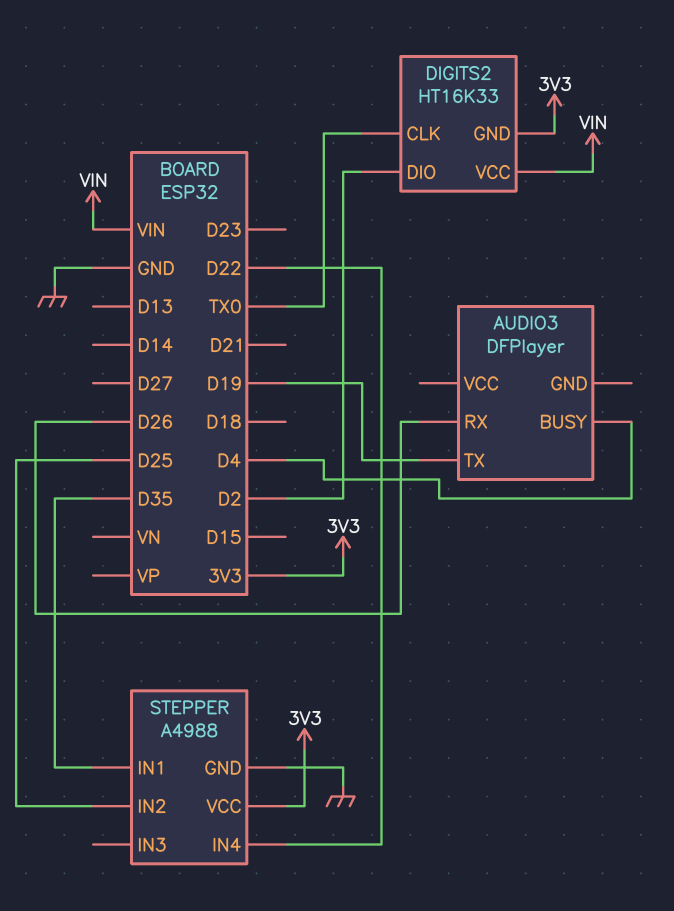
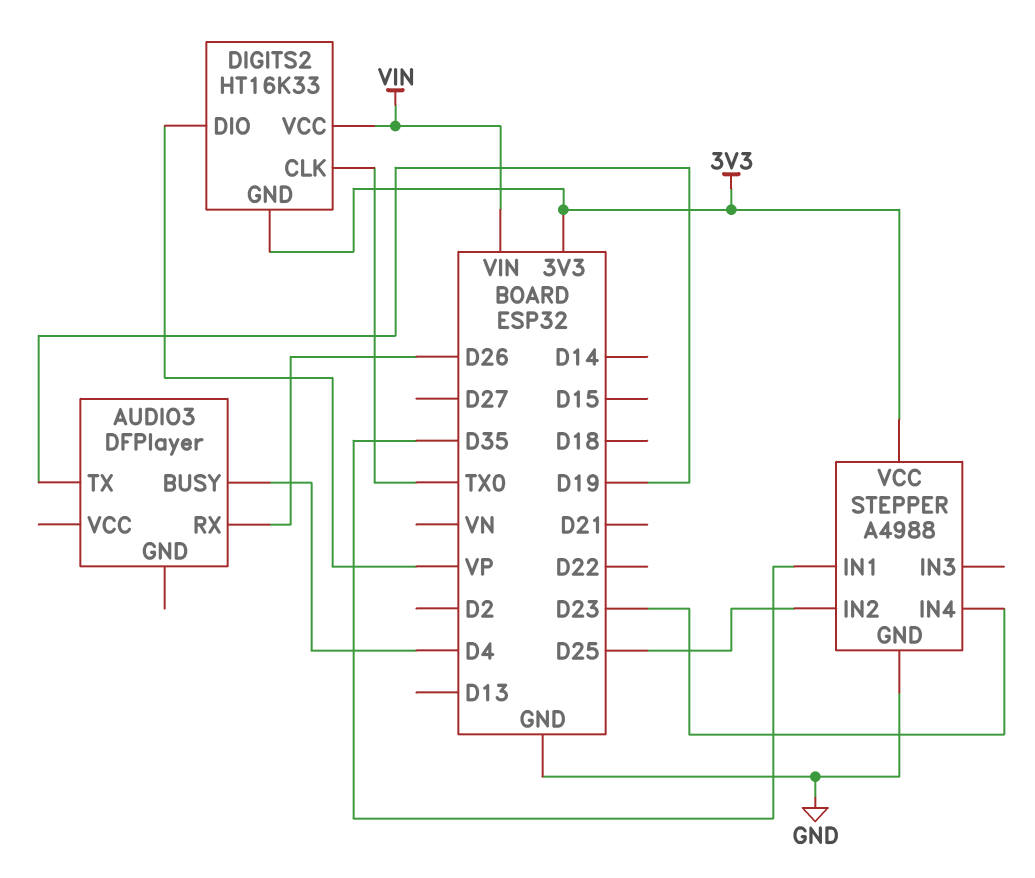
DIGITS2 pin DIO: D2 -> VP
STEPPER pin IN4: D22 -> D23

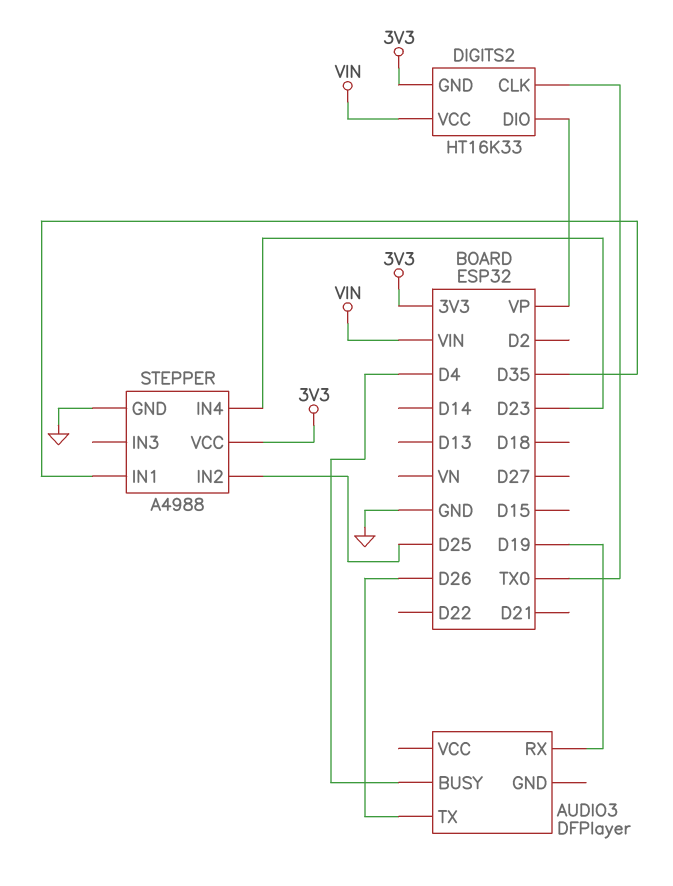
AUDIO3 pin RX: D26 -> D19
AUDIO3 pin TX: D19 -> D26

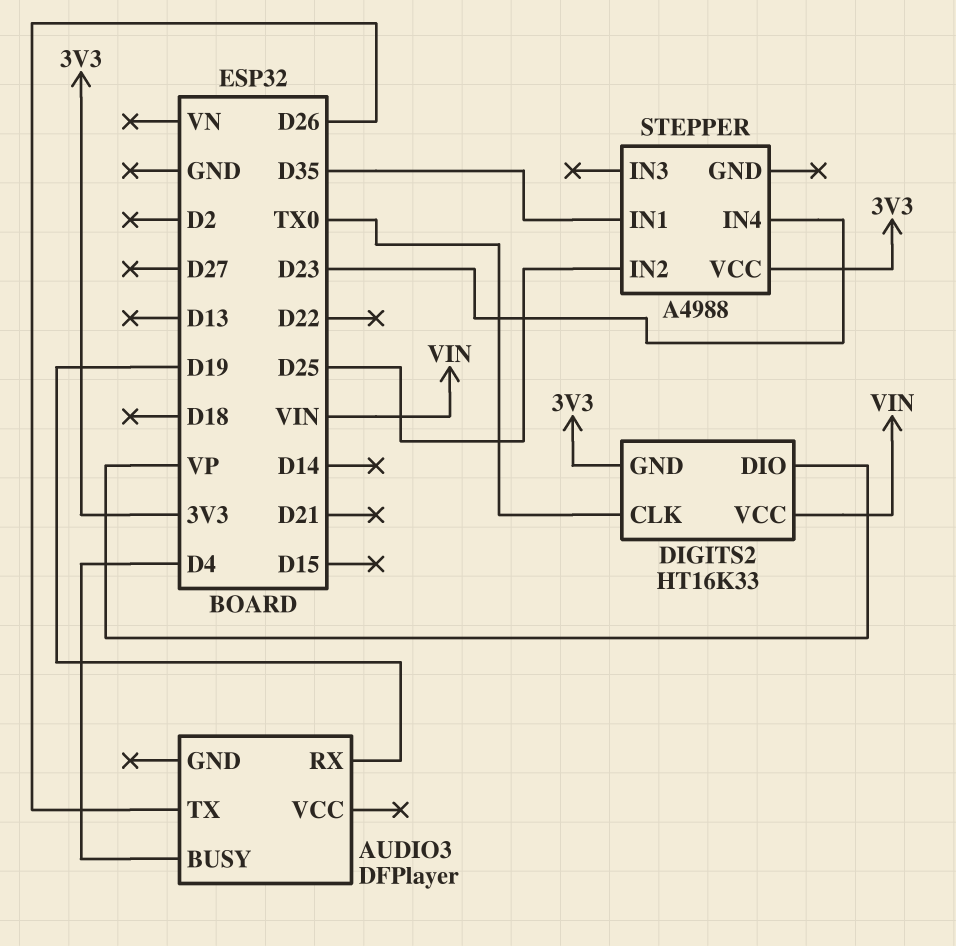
STEPPER pin GND: GND -> none

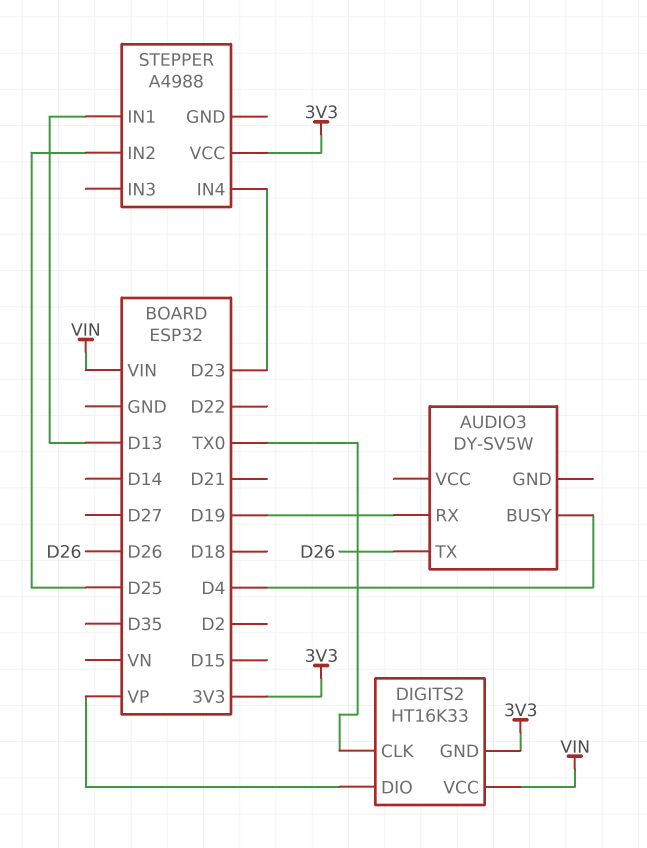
AUDIO3: DFPlayer -> DY-SV5W
STEPPER pin IN1: D35 -> D13

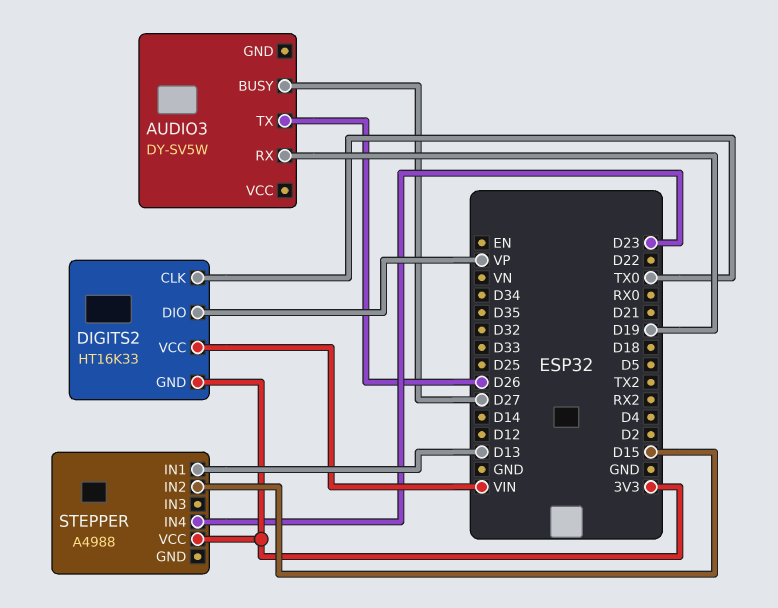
AUDIO3 pin BUSY: D4 -> D27
STEPPER pin IN2: D25 -> D15

